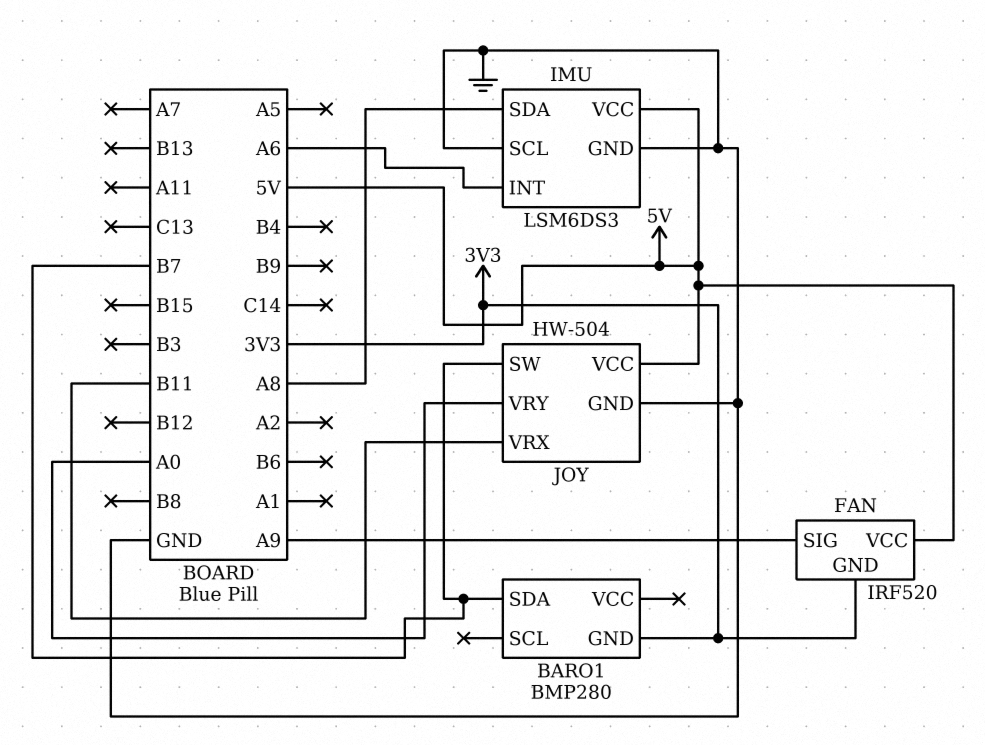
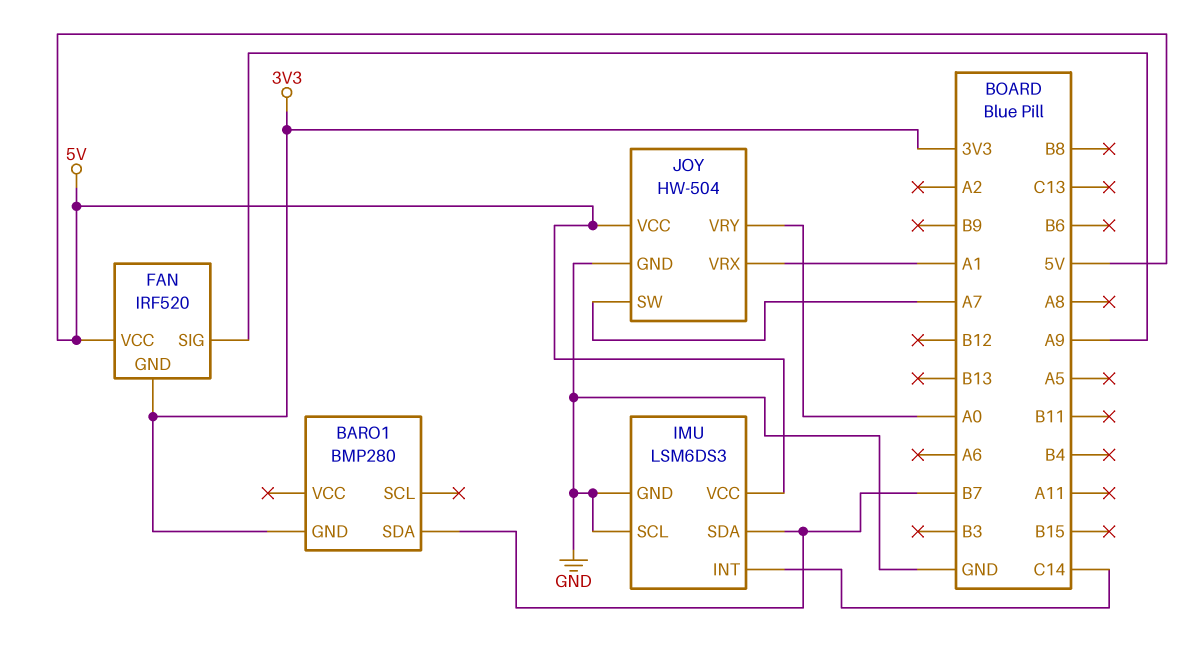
IMU pin INT: A6 -> C14
IMU pin SDA: A8 -> B7
JOY pin SW: B7 -> A7
JOY pin VRX: B11 -> A1

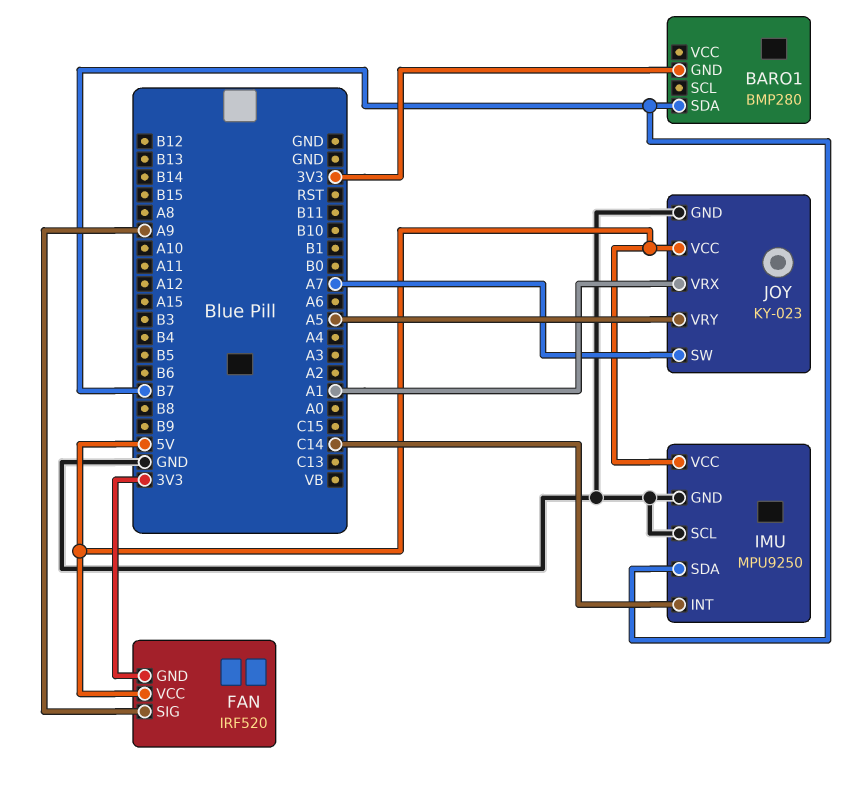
IMU: LSM6DS3 -> MPU9250
JOY: HW-504 -> KY-023
JOY pin VRY: A0 -> A5

